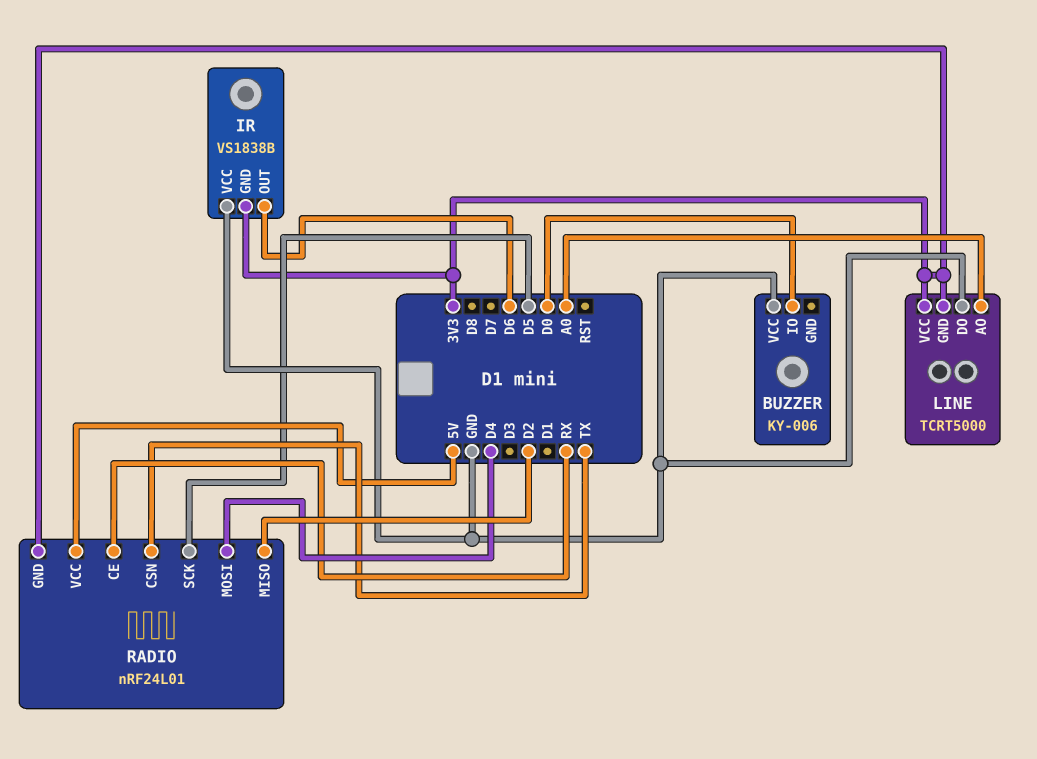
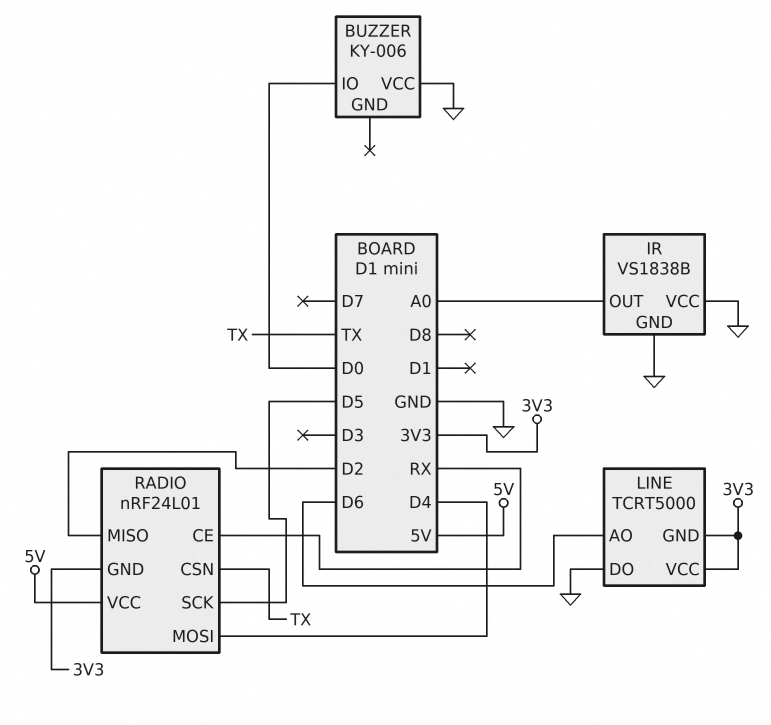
IR pin GND: 3V3 -> GND
IR pin OUT: D6 -> A0
LINE pin AO: A0 -> D6

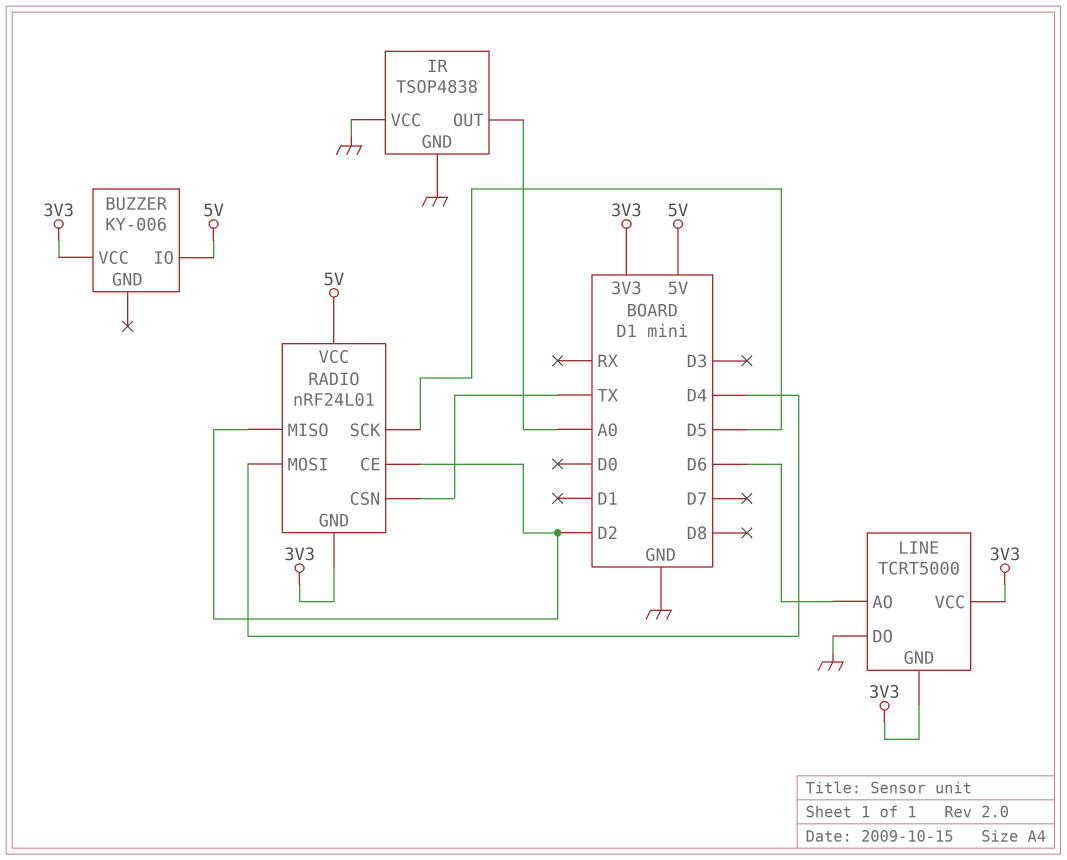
BUZZER pin IO: D0 -> 5V
BUZZER pin VCC: GND -> 3V3
IR: VS1838B -> TSOP4838
RADIO pin CE: RX -> D2

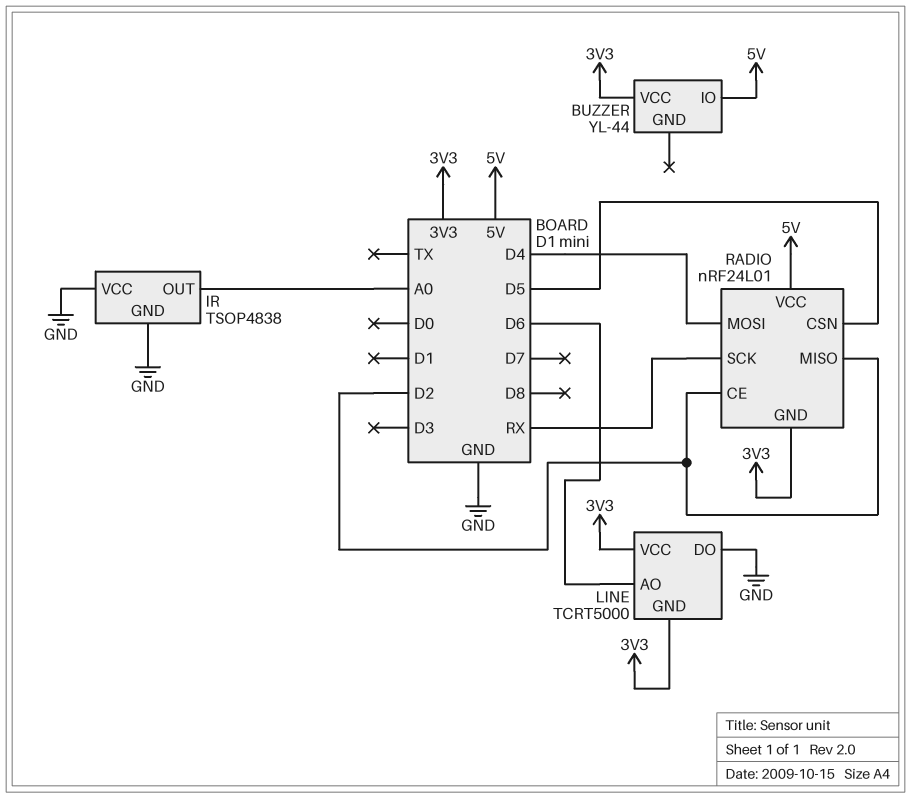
BUZZER: KY-006 -> YL-44
RADIO pin CSN: TX -> D5
RADIO pin SCK: D5 -> RX

